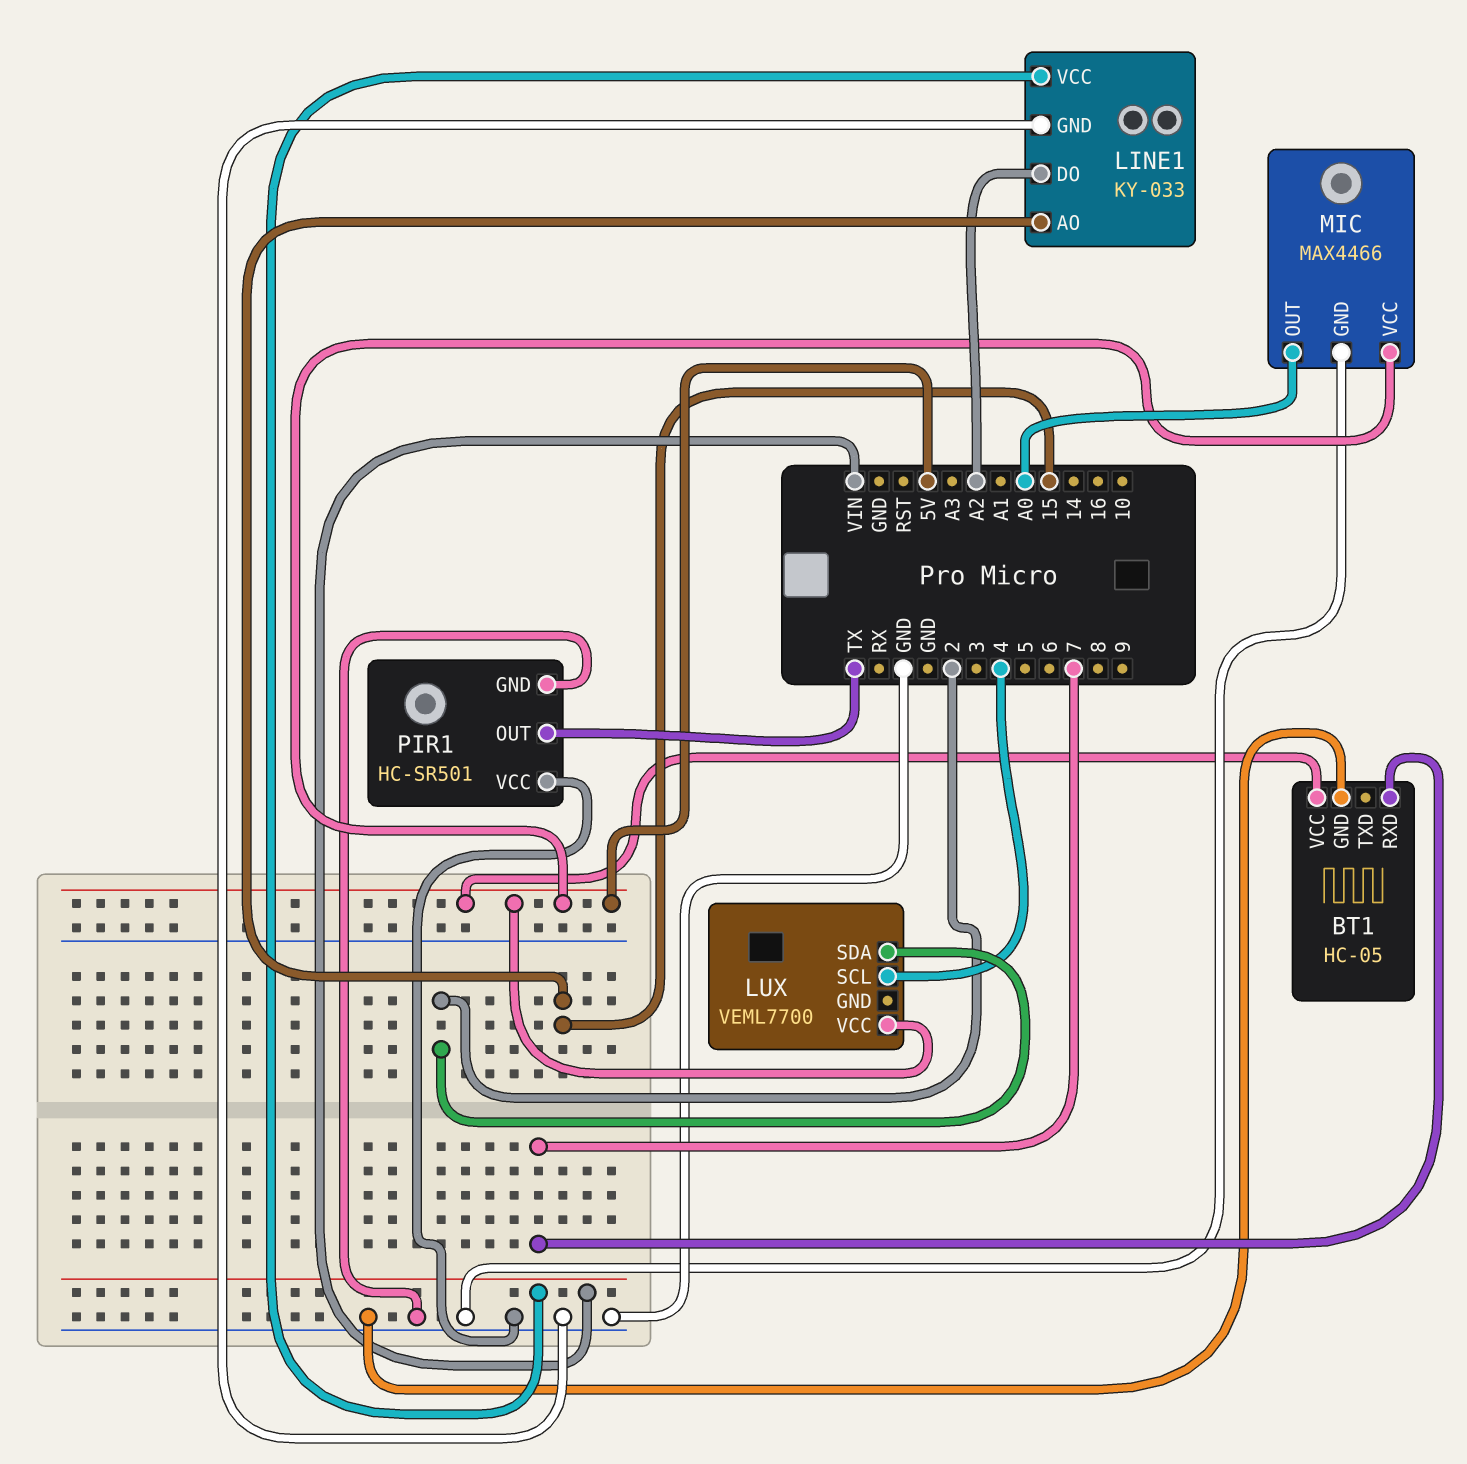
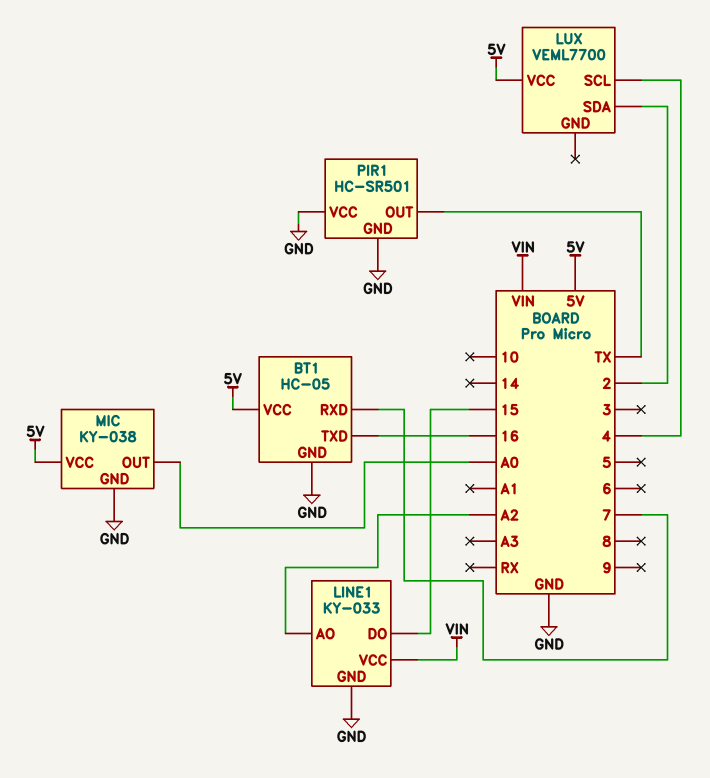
BT1 pin TXD: none -> 16
LINE1 pin AO: 15 -> A2
LINE1 pin DO: A2 -> 15
MIC: MAX4466 -> KY-038

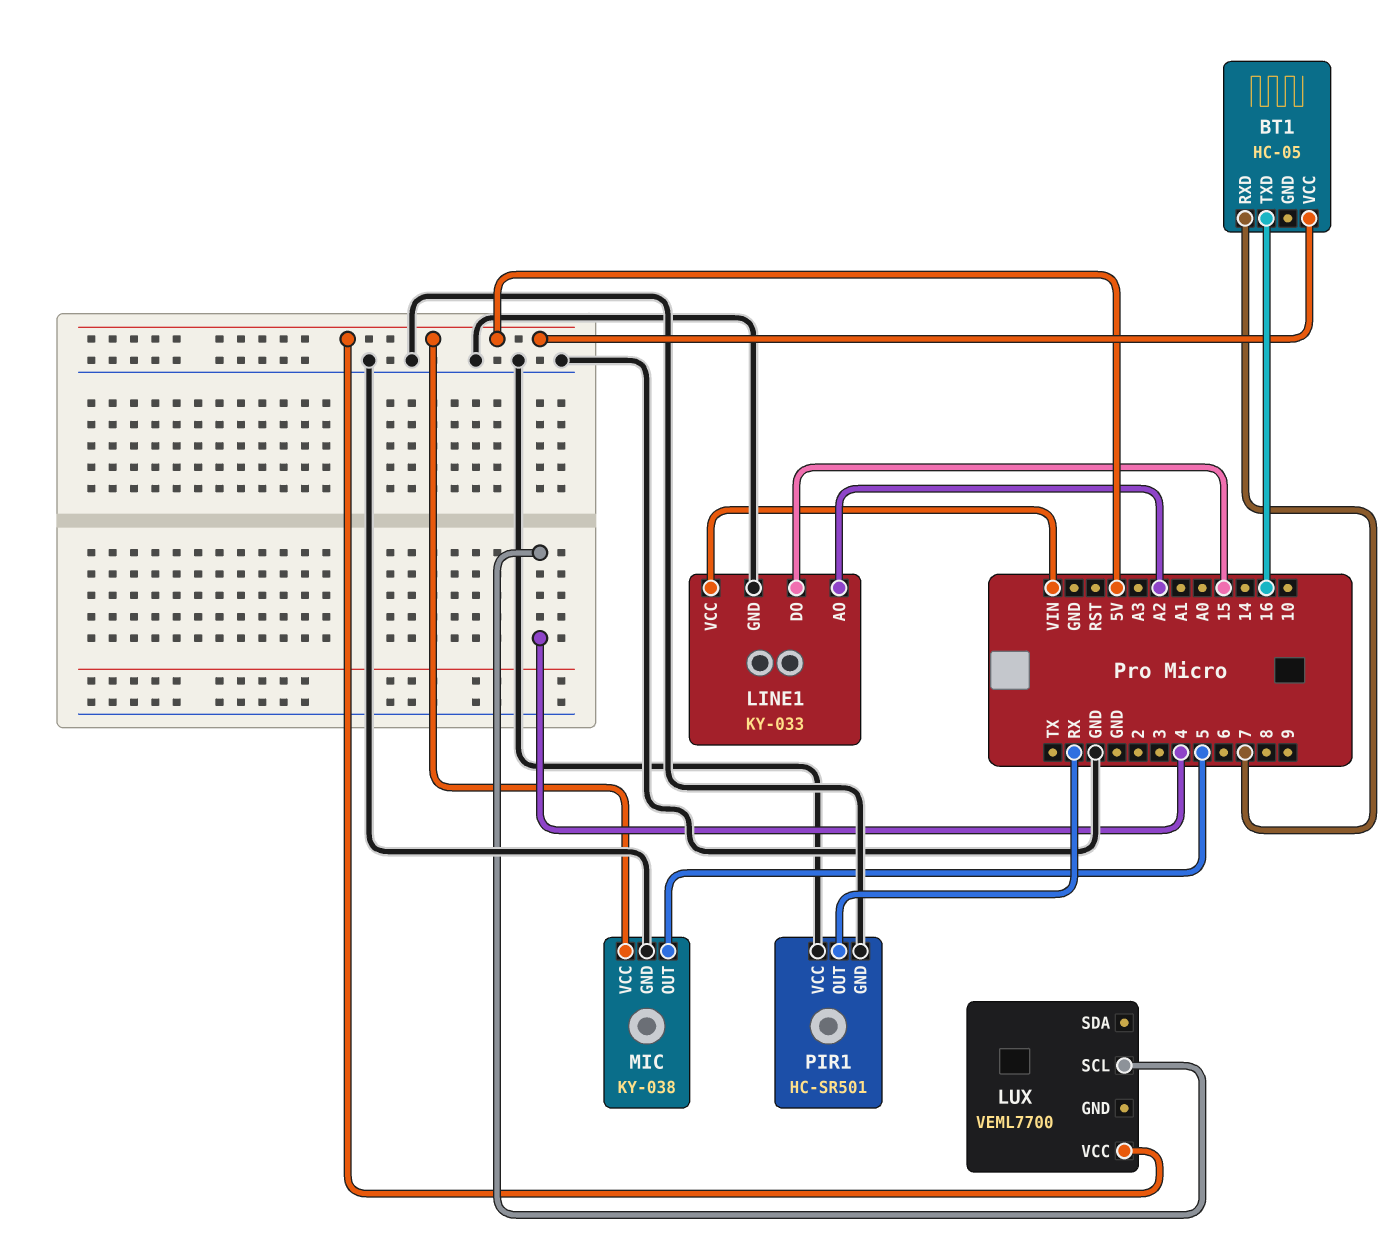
BT1 pin GND: GND -> none
LUX pin SDA: 2 -> none
MIC pin OUT: A0 -> 5
PIR1 pin OUT: TX -> RX

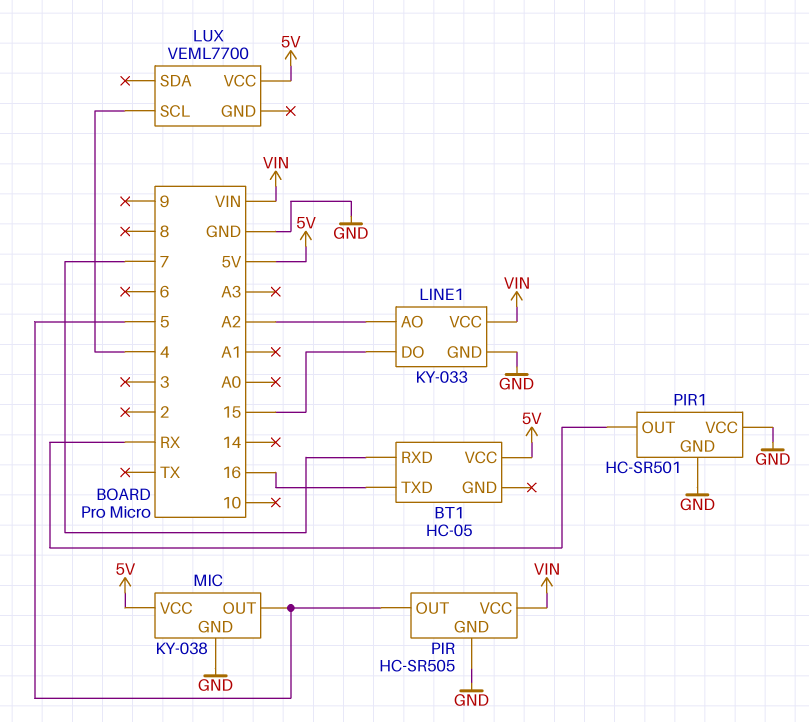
PIR: none -> HC-SR505
PIR pin GND: none -> GND
PIR pin OUT: none -> 5
PIR pin VCC: none -> VIN

